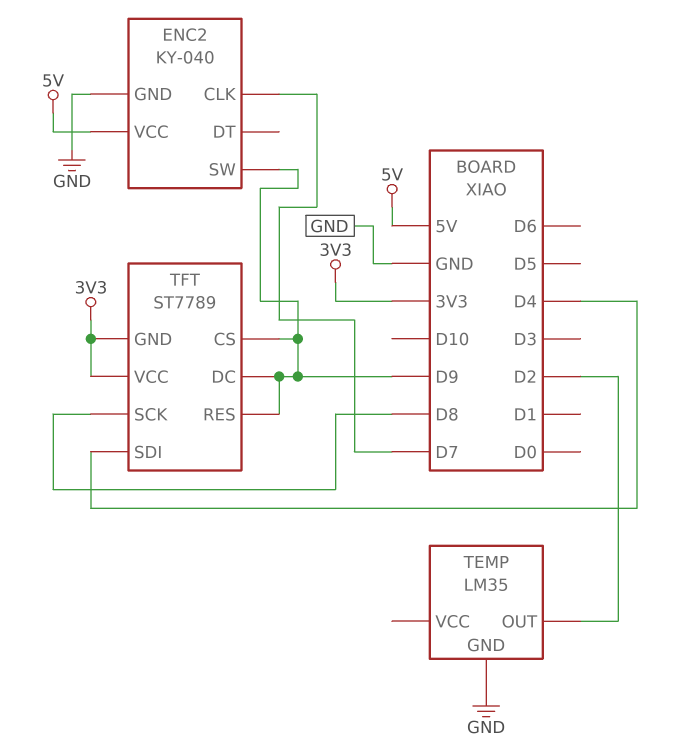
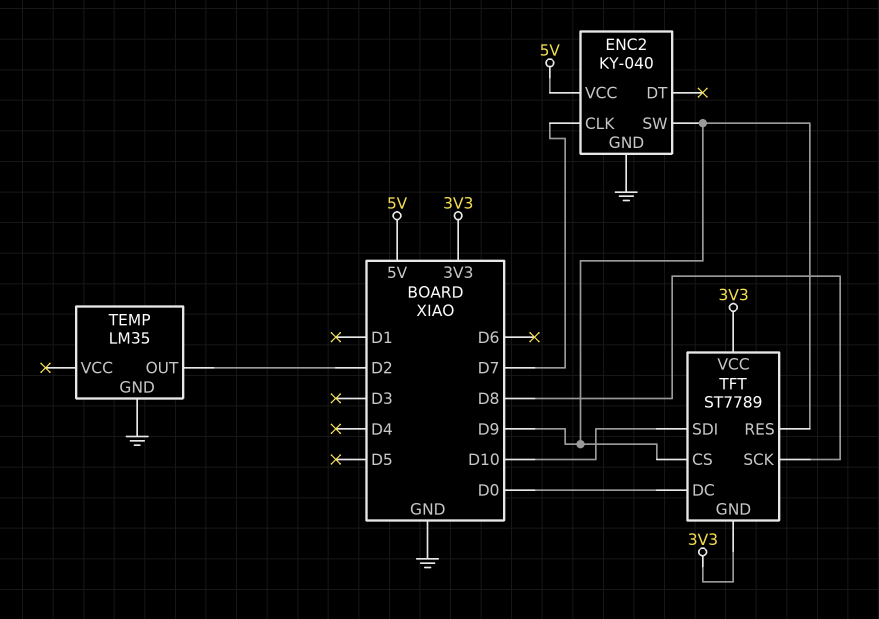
TFT pin DC: D9 -> D0
TFT pin SDI: D4 -> D10

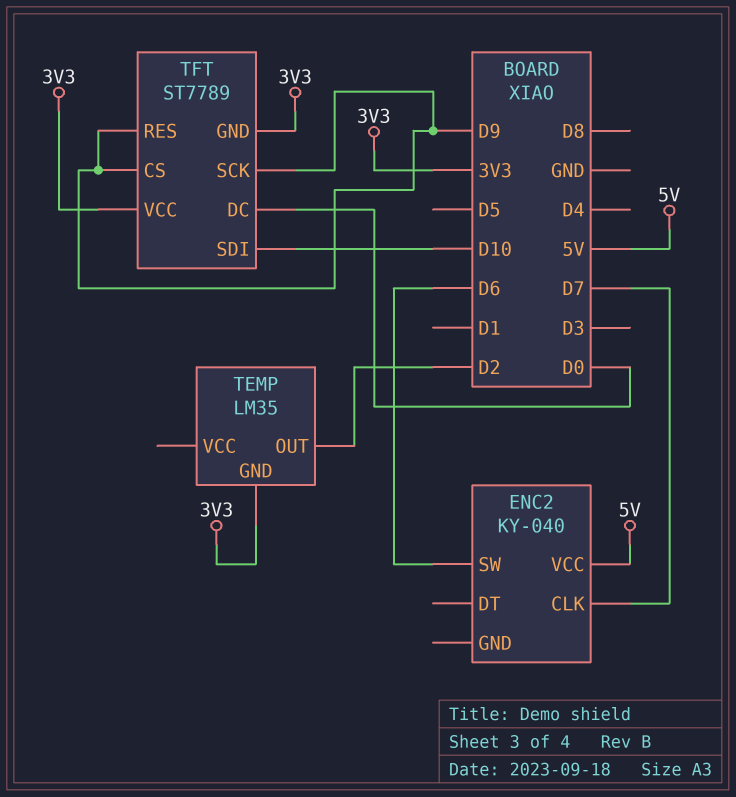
ENC2 pin GND: GND -> none
ENC2 pin SW: D9 -> D6
TEMP pin GND: GND -> 3V3
TFT pin SCK: D8 -> D9

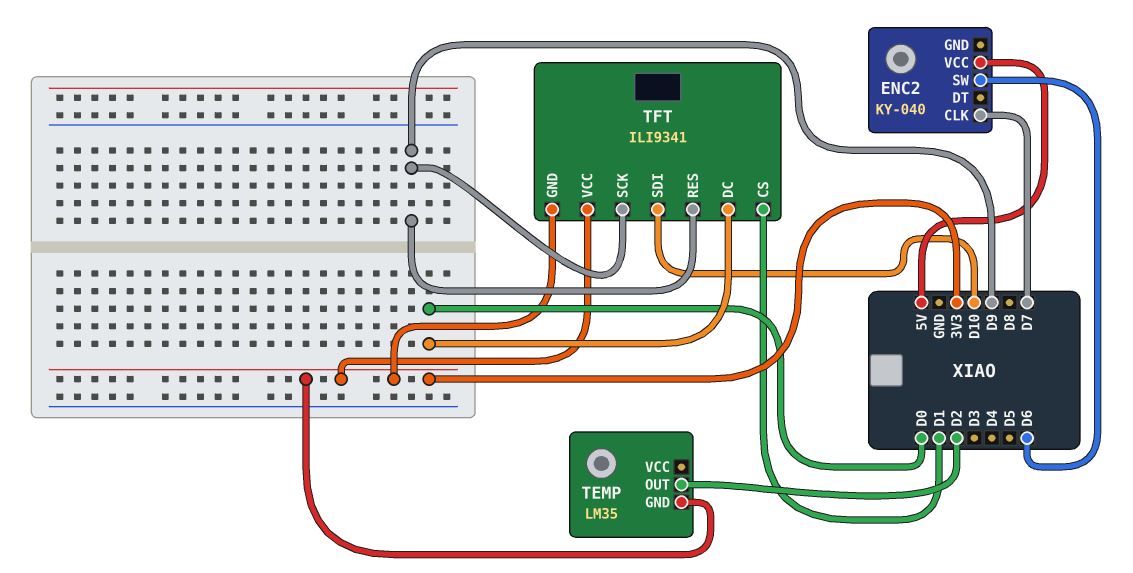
TFT: ST7789 -> ILI9341
TFT pin CS: D9 -> D1

